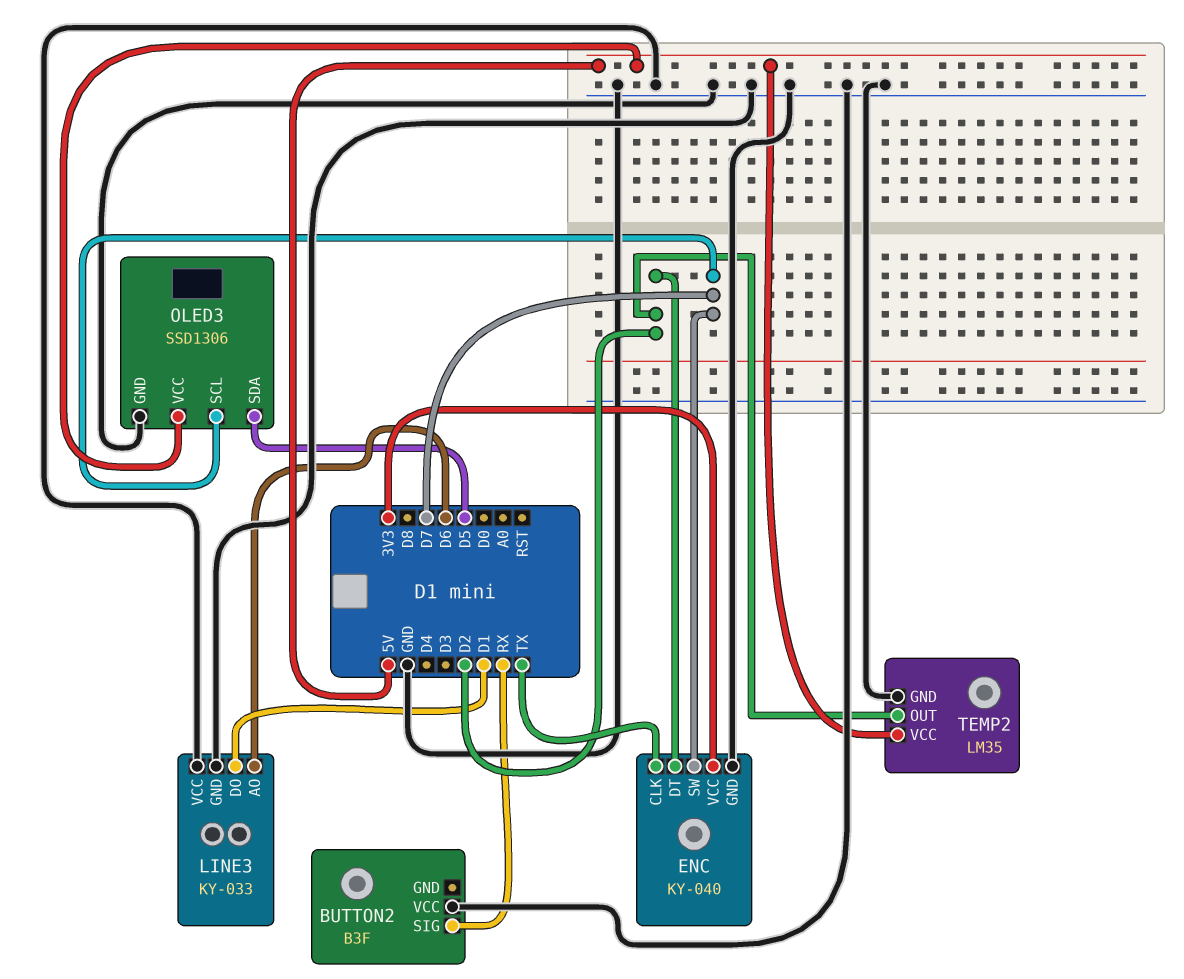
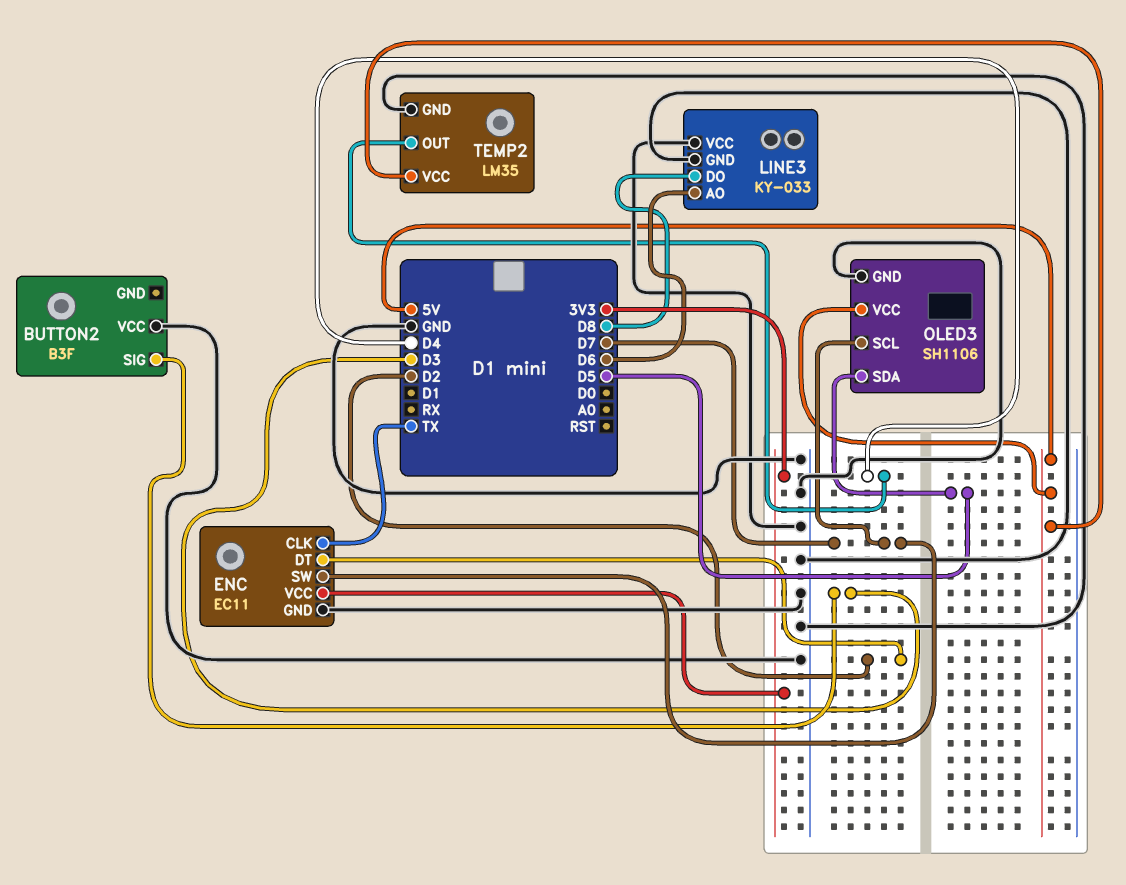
BUTTON2 pin SIG: RX -> D3
ENC: KY-040 -> EC11
LINE3 pin DO: D1 -> D8
OLED3: SSD1306 -> SH1106
TEMP2 pin OUT: D2 -> D4

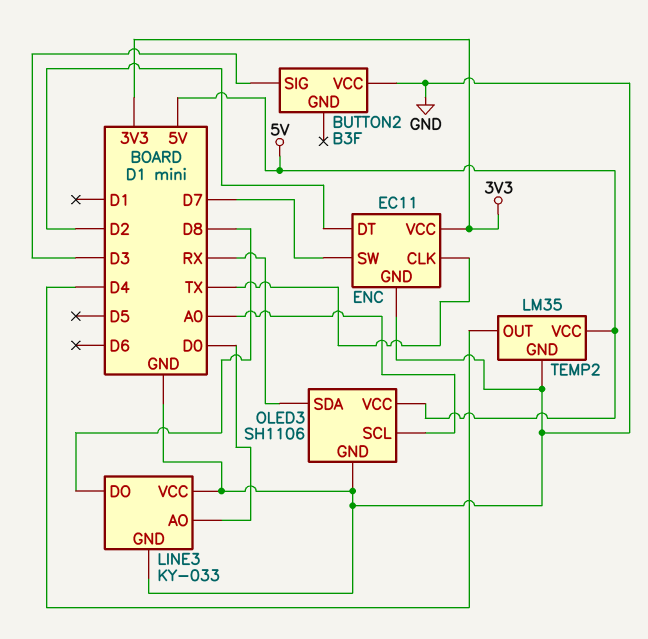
LINE3 pin AO: D6 -> D0
OLED3 pin SCL: D7 -> A0
OLED3 pin SDA: D5 -> RX

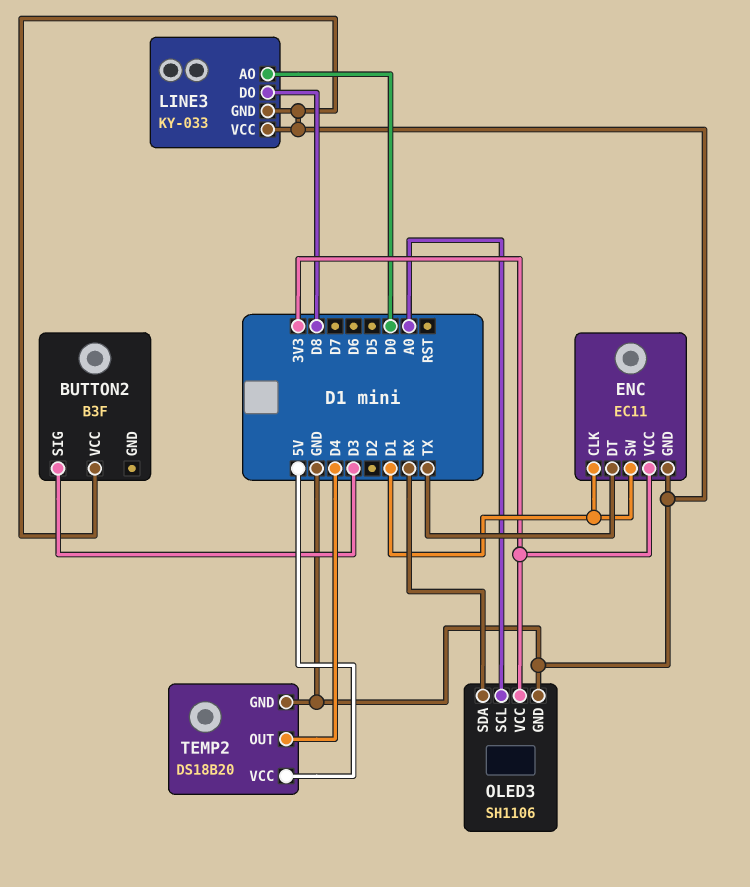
ENC pin CLK: TX -> D1
ENC pin DT: D2 -> TX
ENC pin SW: D7 -> D1
OLED3 pin VCC: 5V -> 3V3
TEMP2: LM35 -> DS18B20

